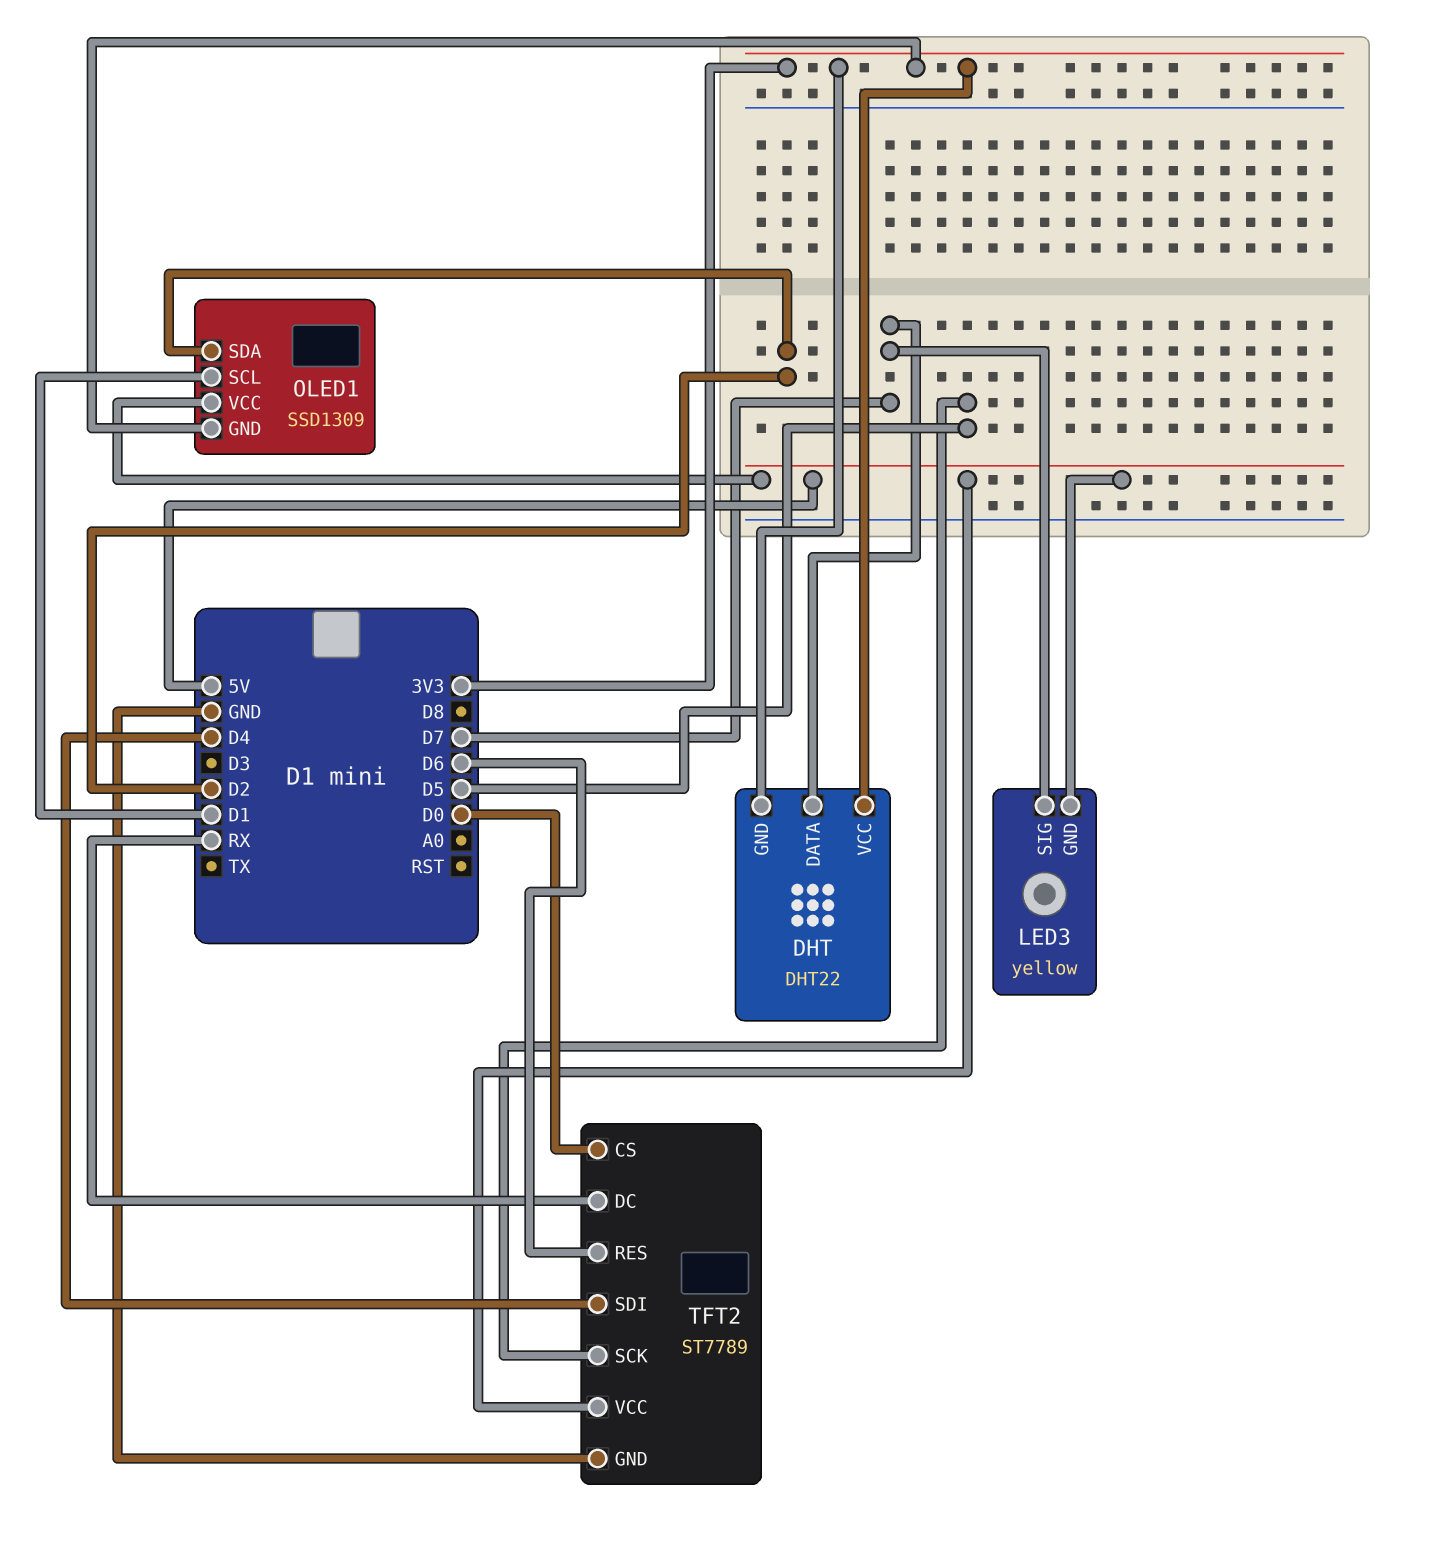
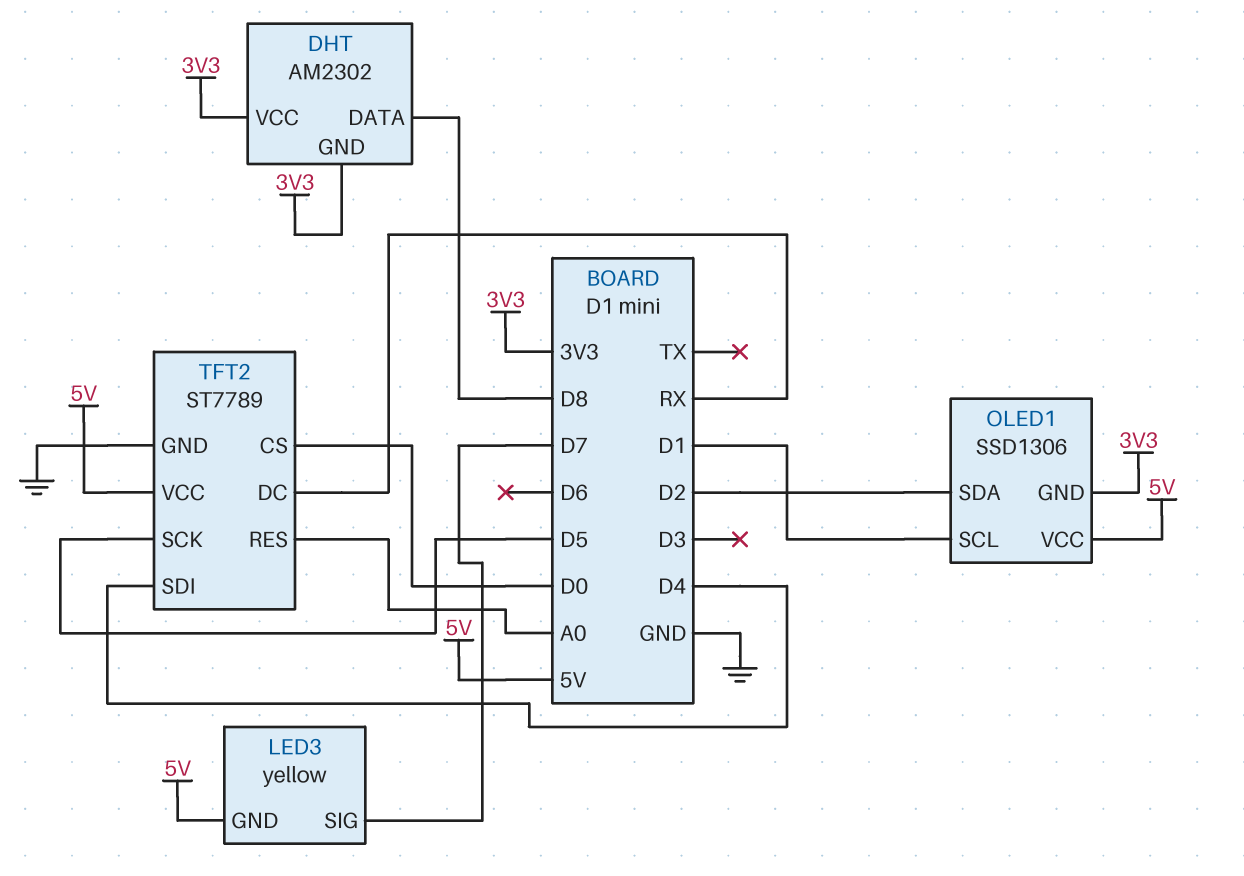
DHT: DHT22 -> AM2302
DHT pin DATA: D7 -> D8
OLED1: SSD1309 -> SSD1306
TFT2 pin RES: D6 -> A0

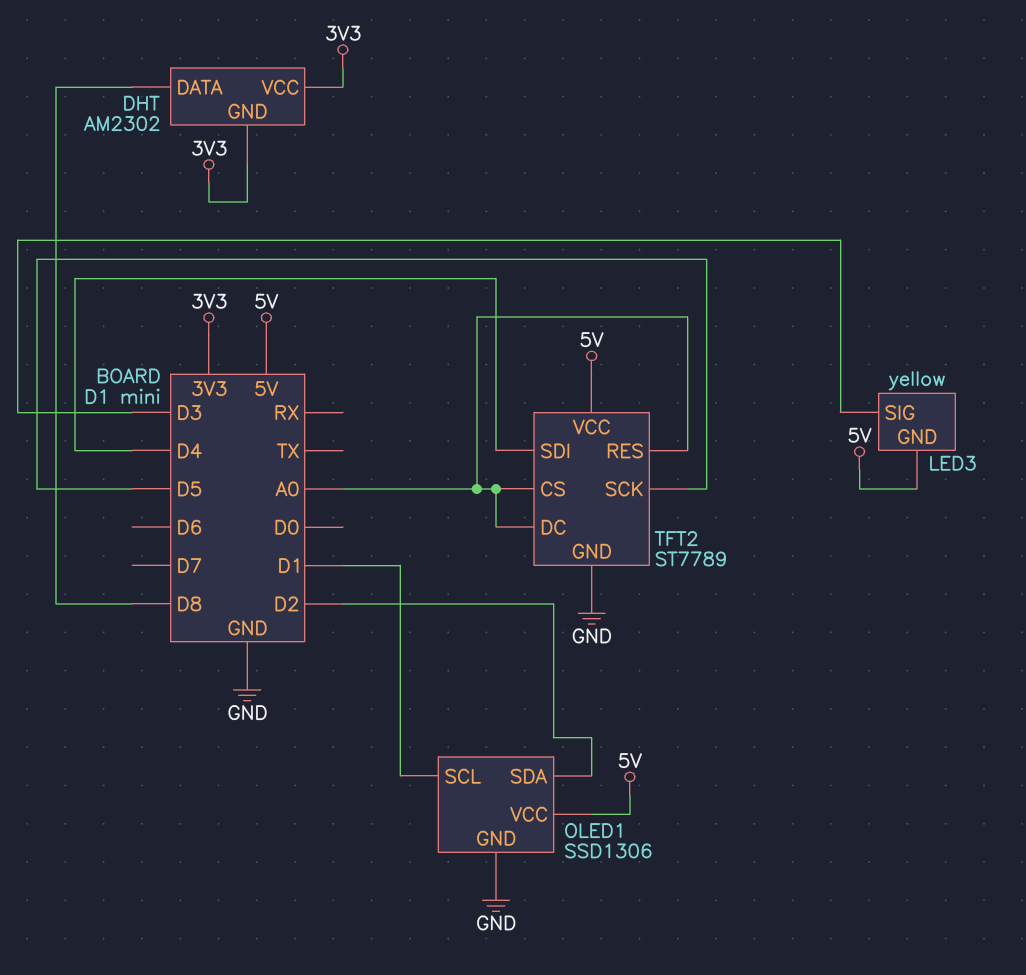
LED3 pin SIG: D7 -> D3
OLED1 pin GND: 3V3 -> GND
TFT2 pin CS: D0 -> A0
TFT2 pin DC: RX -> A0

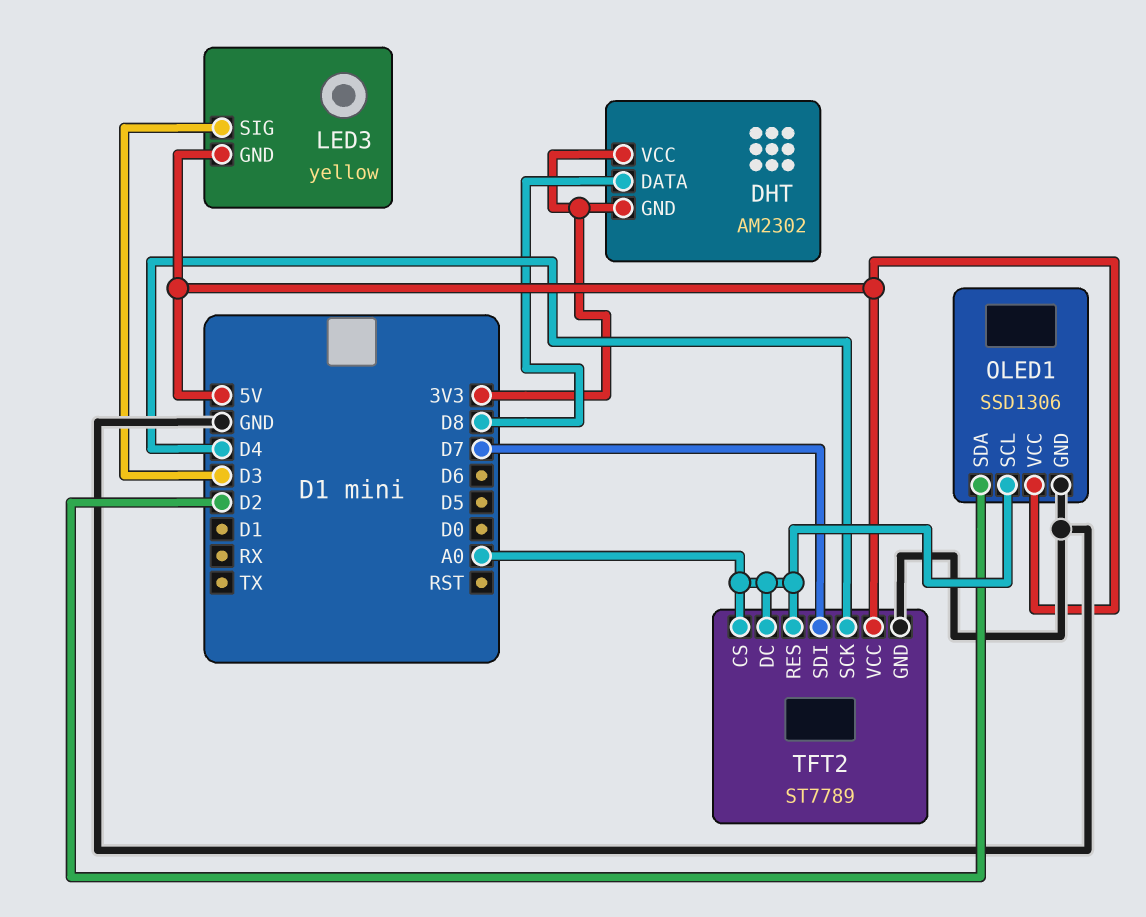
OLED1 pin SCL: D1 -> A0
TFT2 pin SCK: D5 -> D4
TFT2 pin SDI: D4 -> D7

